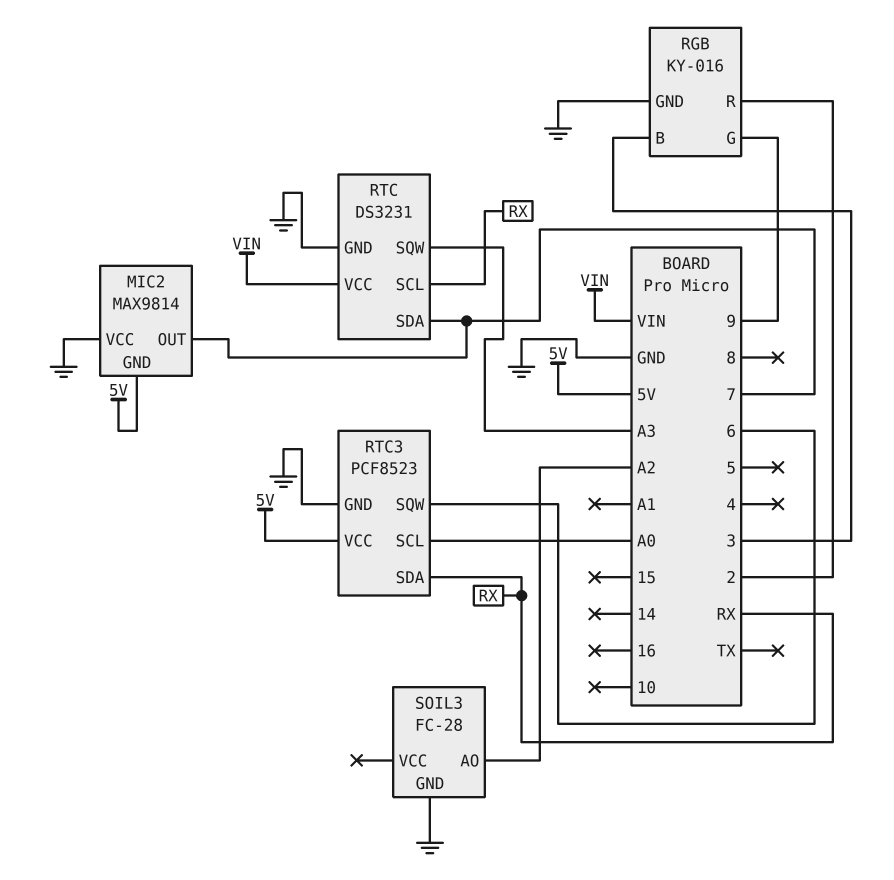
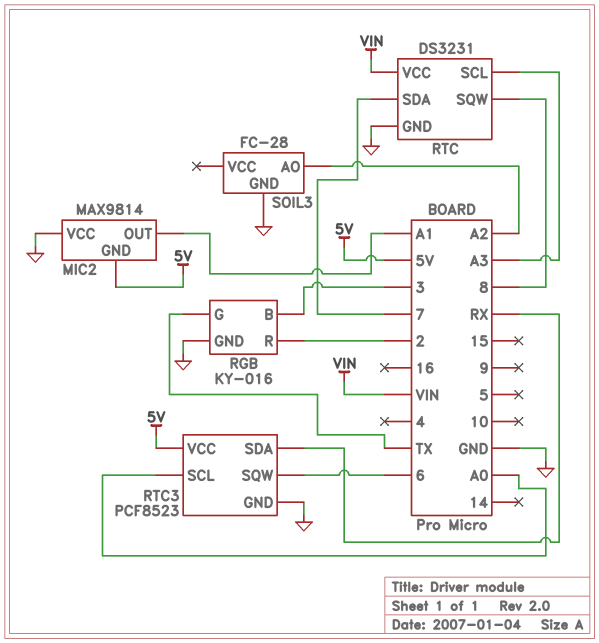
MIC2 pin OUT: 7 -> A1
RGB pin G: 9 -> TX
RTC pin SCL: RX -> A3
RTC pin SQW: A3 -> 8

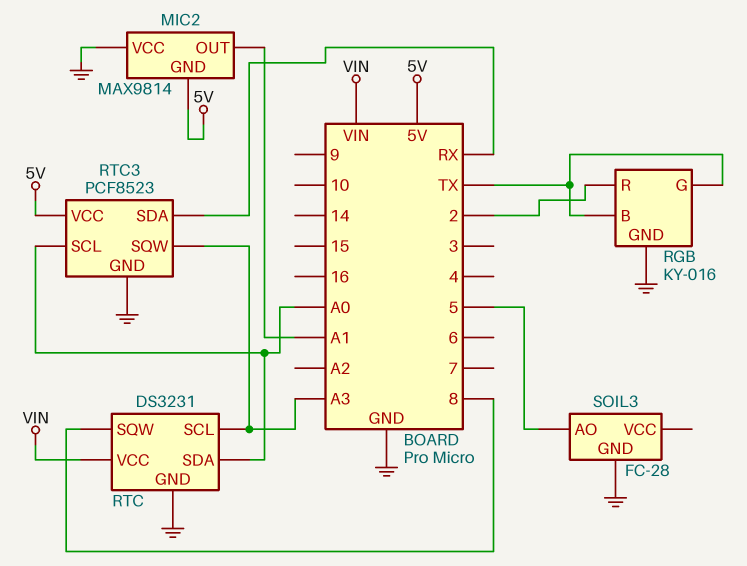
RGB pin B: 3 -> TX
RTC pin SDA: 7 -> A0
RTC3 pin SQW: 6 -> A3
SOIL3 pin AO: A2 -> 5

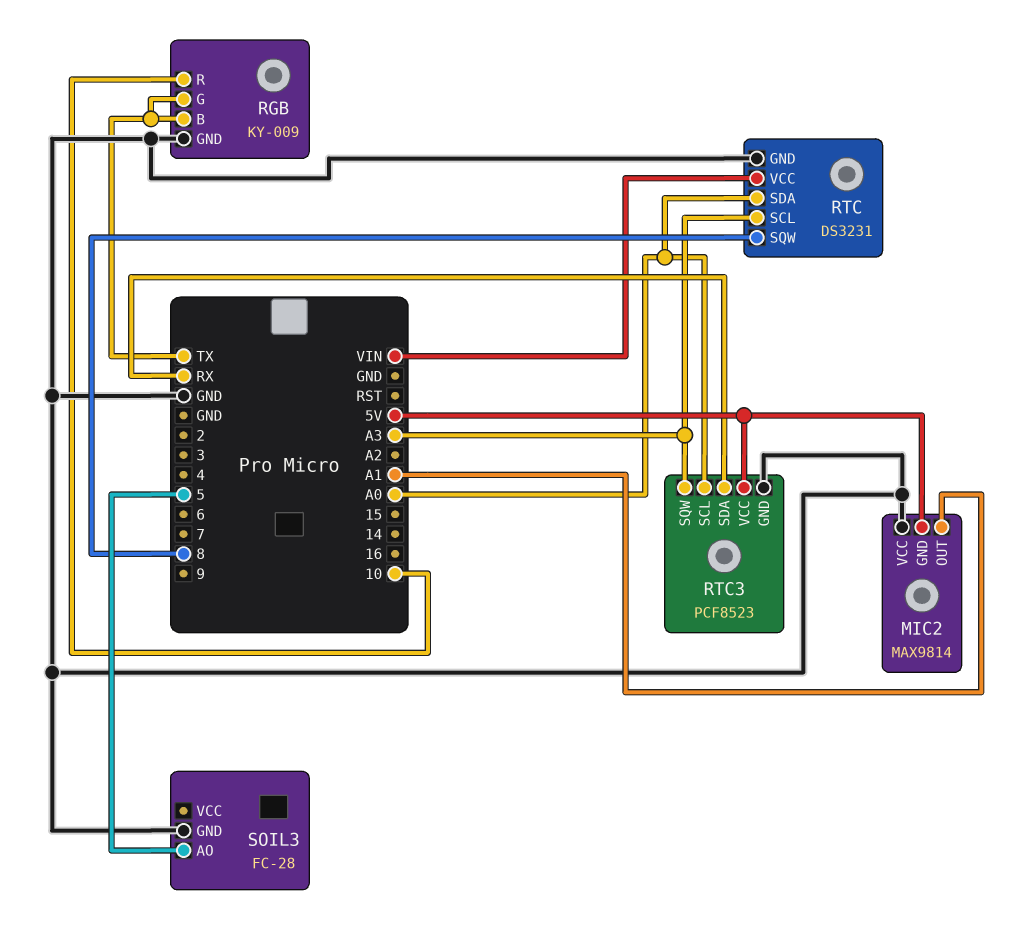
RGB: KY-016 -> KY-009
RGB pin R: 2 -> 10

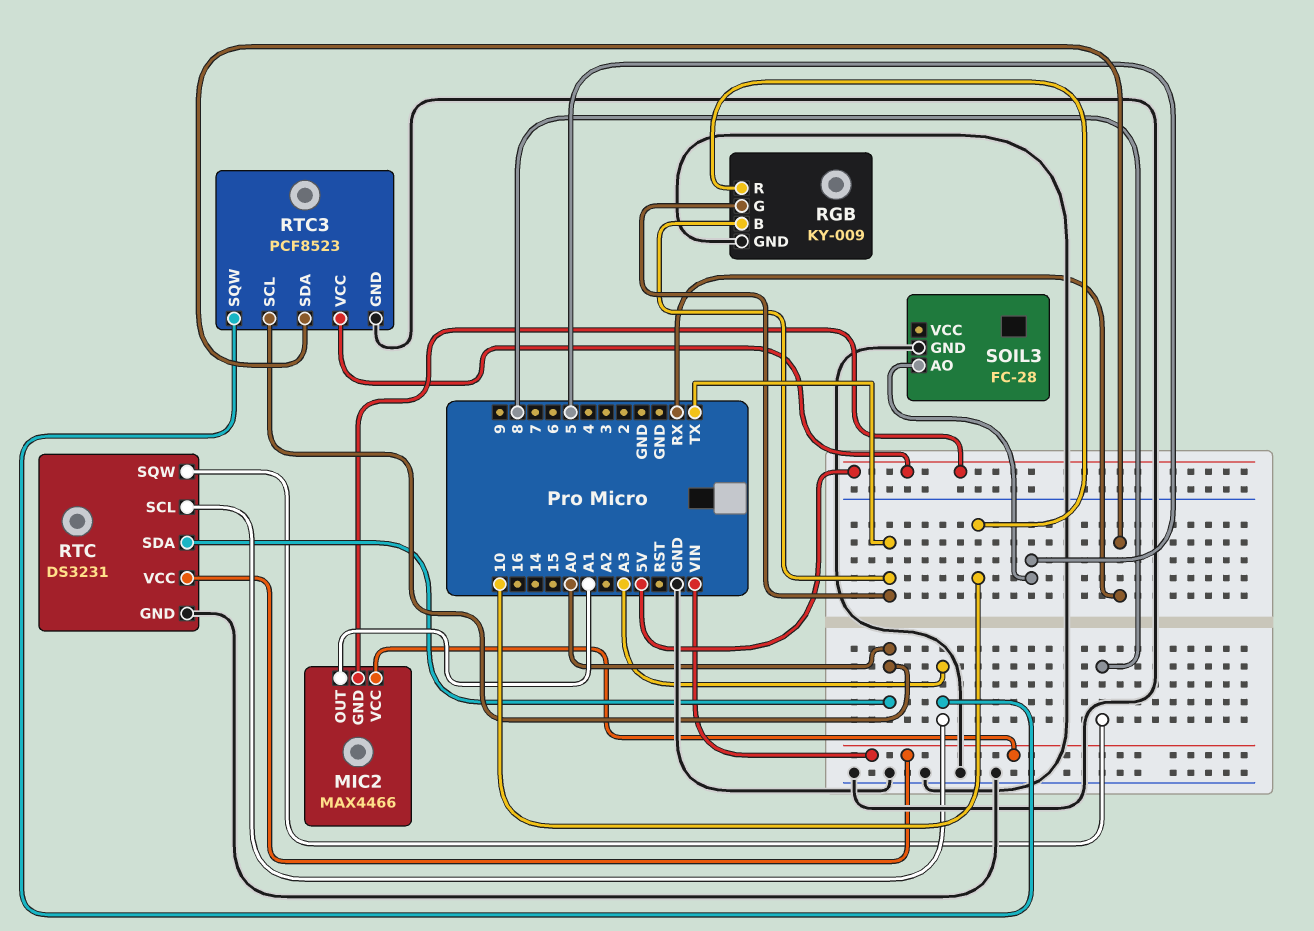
MIC2: MAX9814 -> MAX4466
MIC2 pin VCC: GND -> VIN

